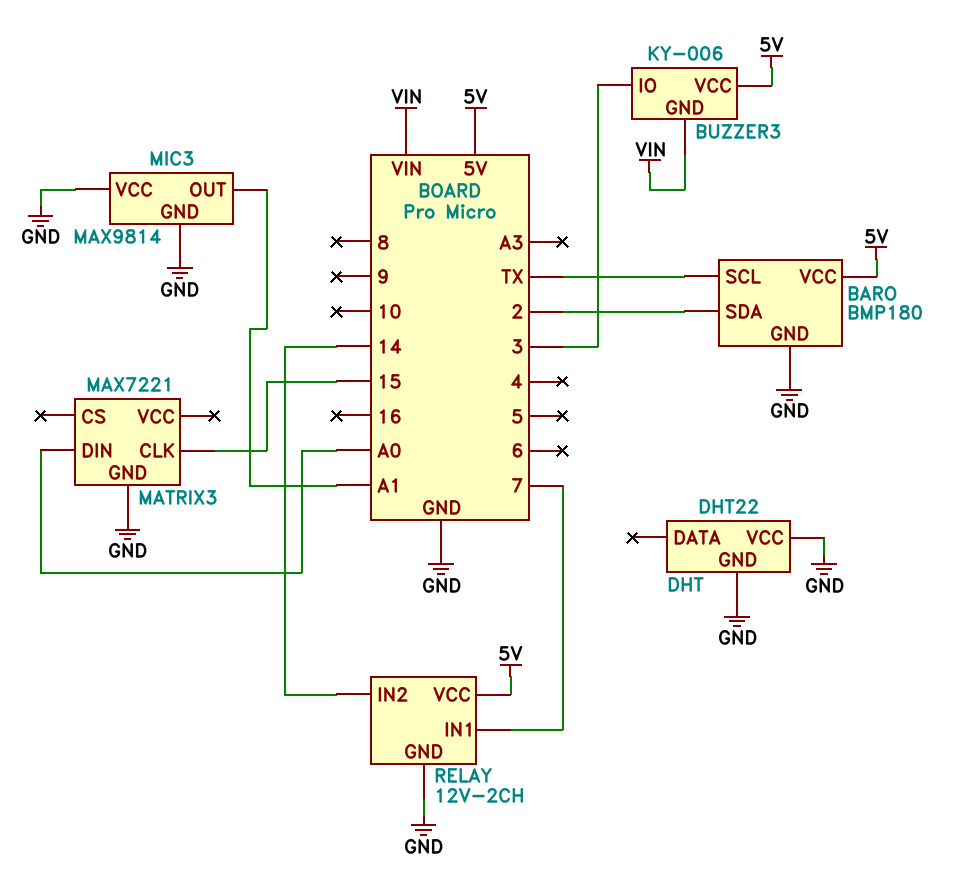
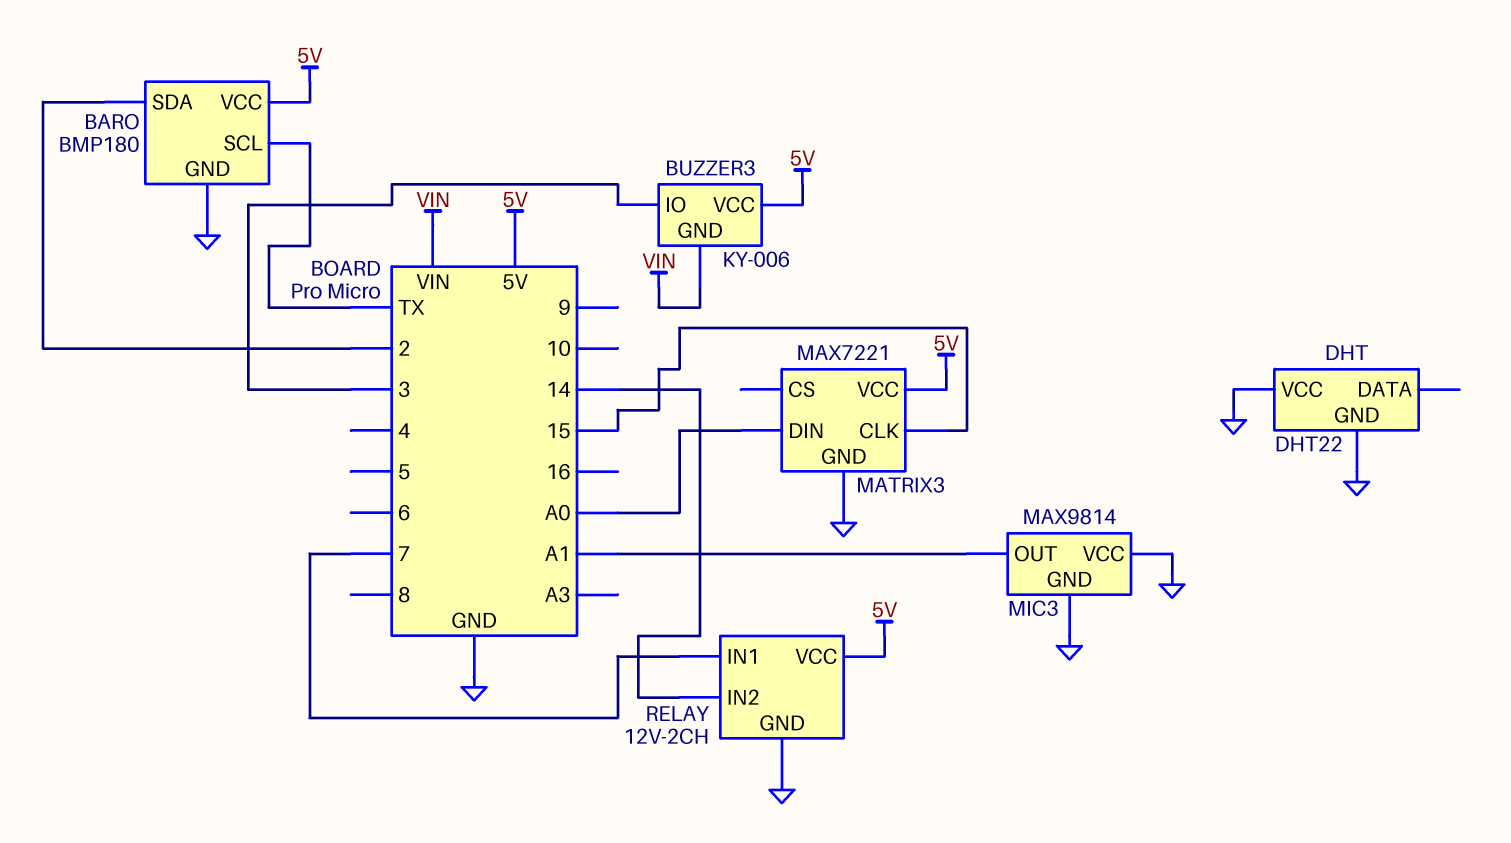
MATRIX3 pin VCC: none -> 5V

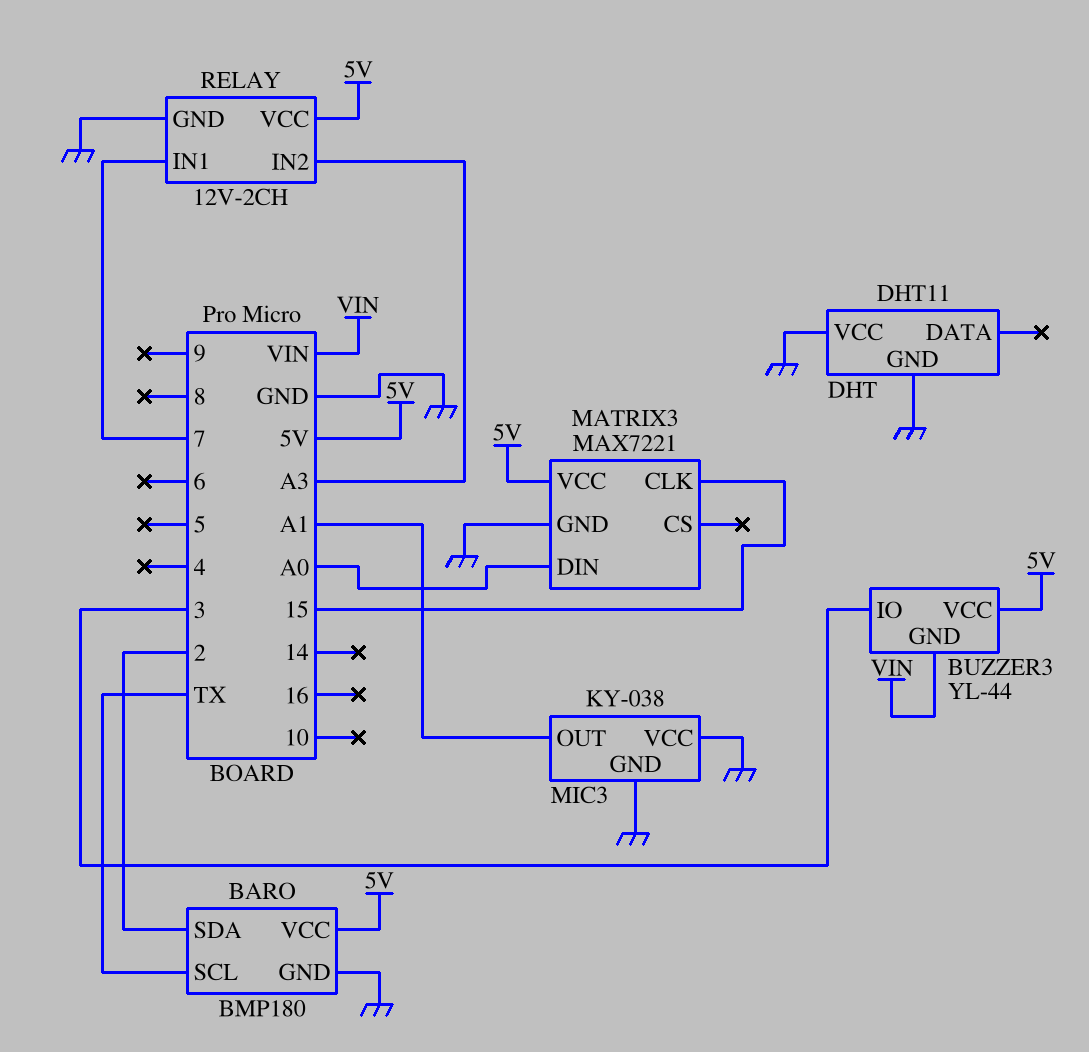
BUZZER3: KY-006 -> YL-44
DHT: DHT22 -> DHT11
MIC3: MAX9814 -> KY-038
RELAY pin IN2: 14 -> A3

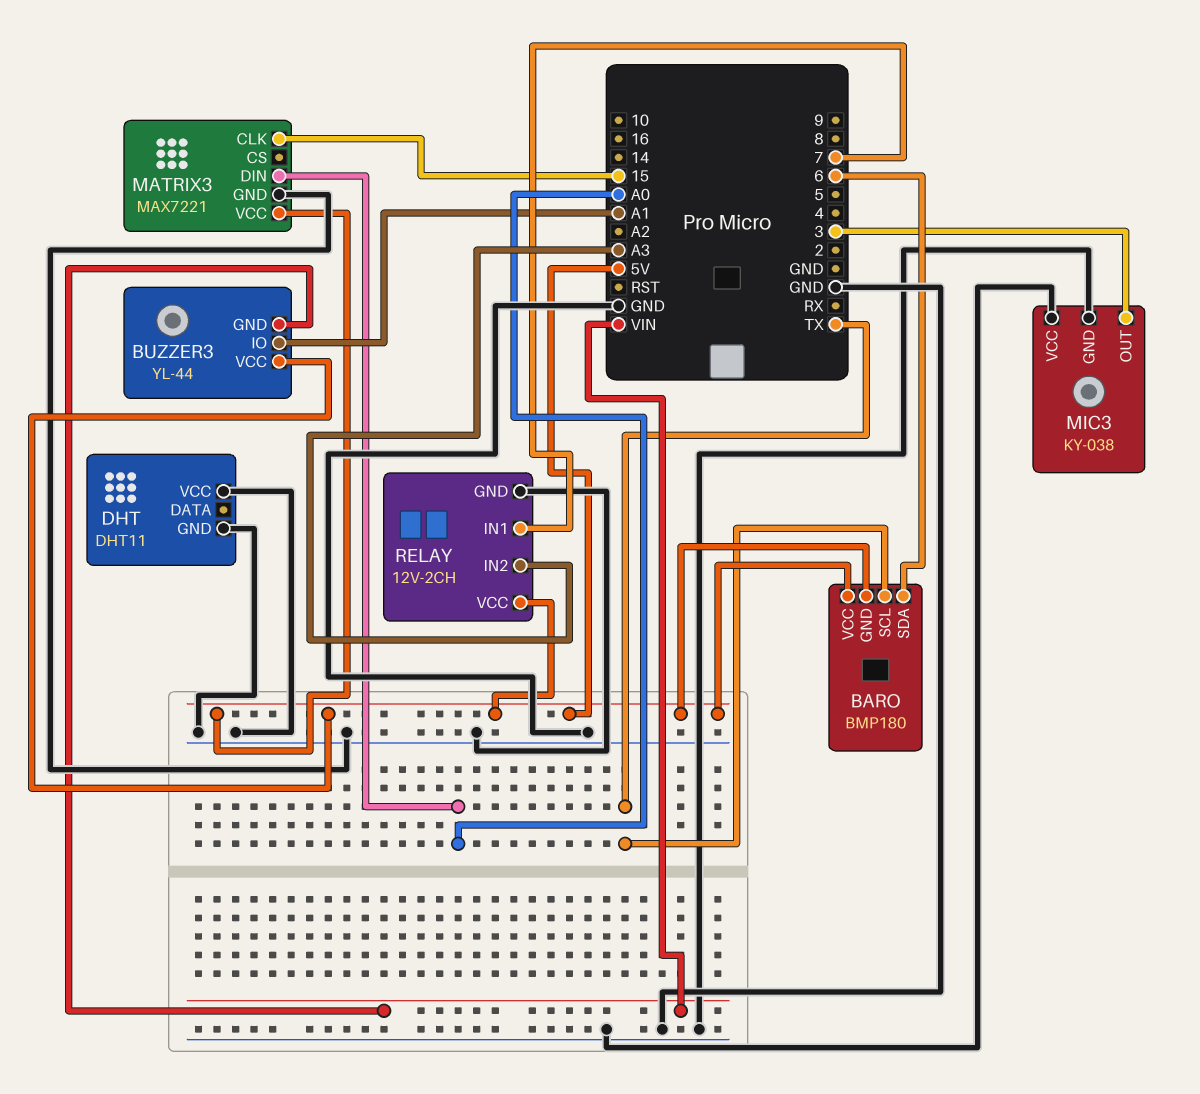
BARO pin GND: GND -> 5V
BARO pin SDA: 2 -> 6
BUZZER3 pin IO: 3 -> A1
MIC3 pin OUT: A1 -> 3

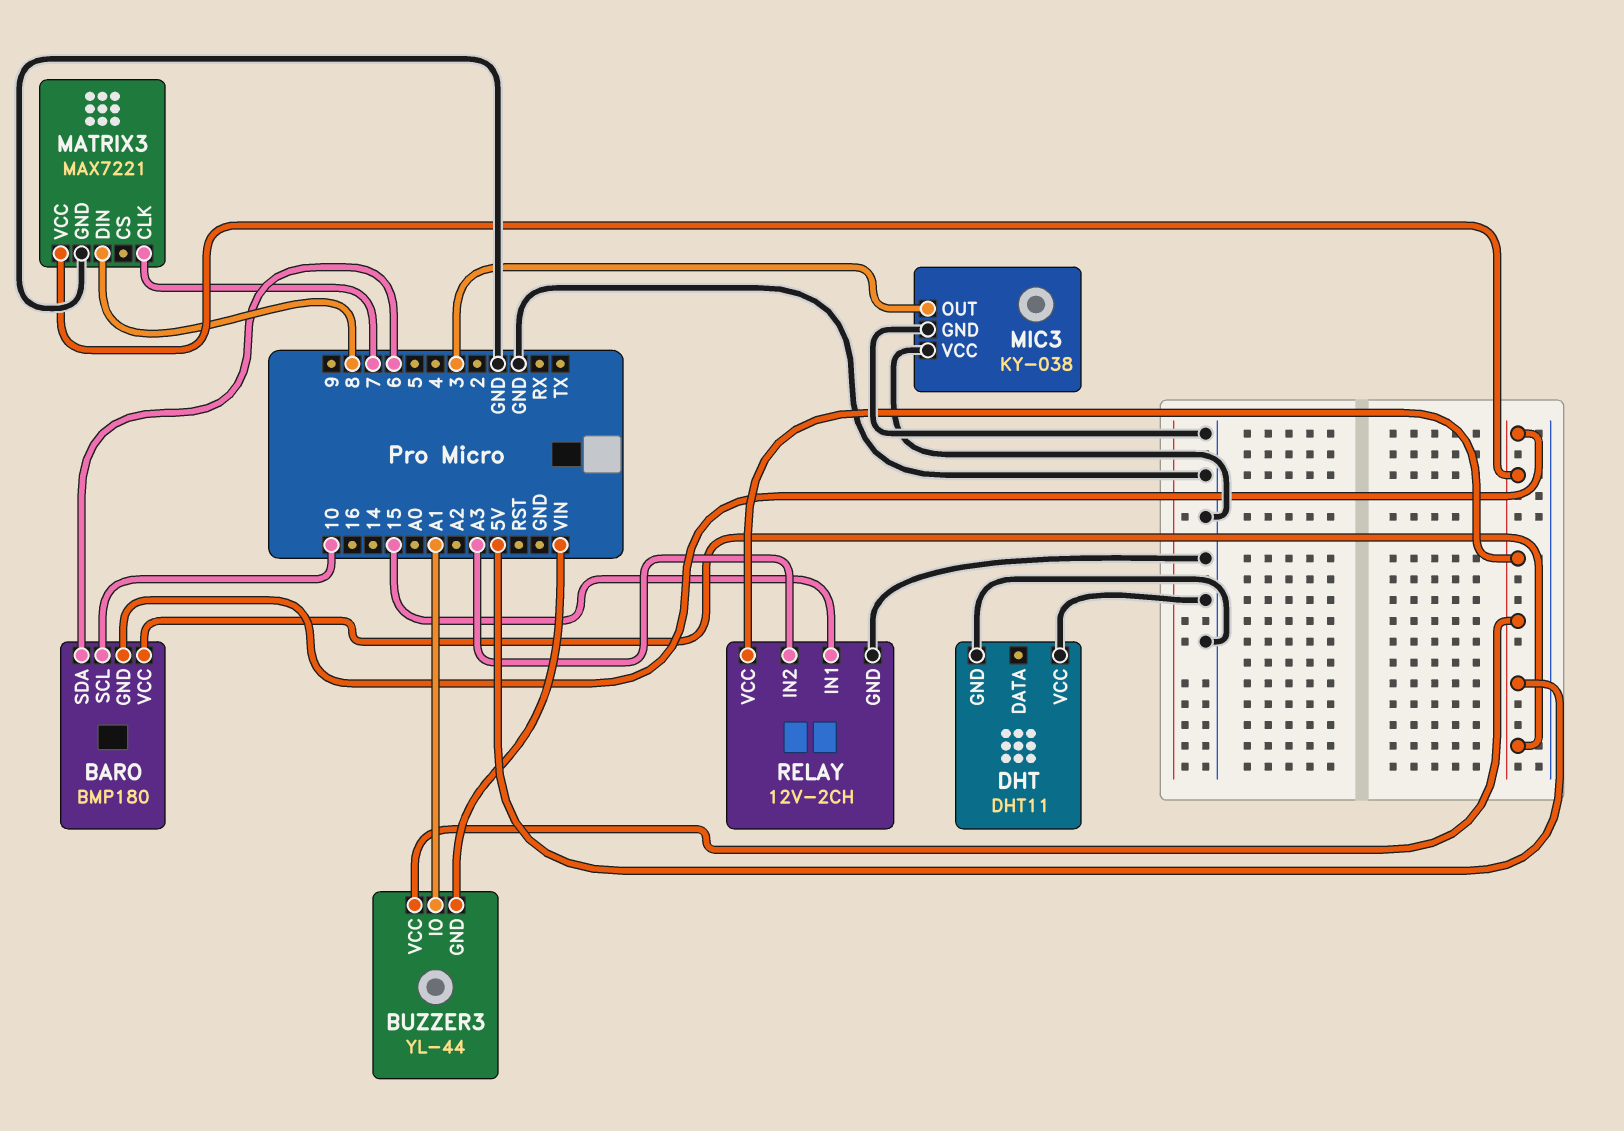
BARO pin SCL: TX -> 10
MATRIX3 pin CLK: 15 -> 7
MATRIX3 pin DIN: A0 -> 8
RELAY pin IN1: 7 -> 15

